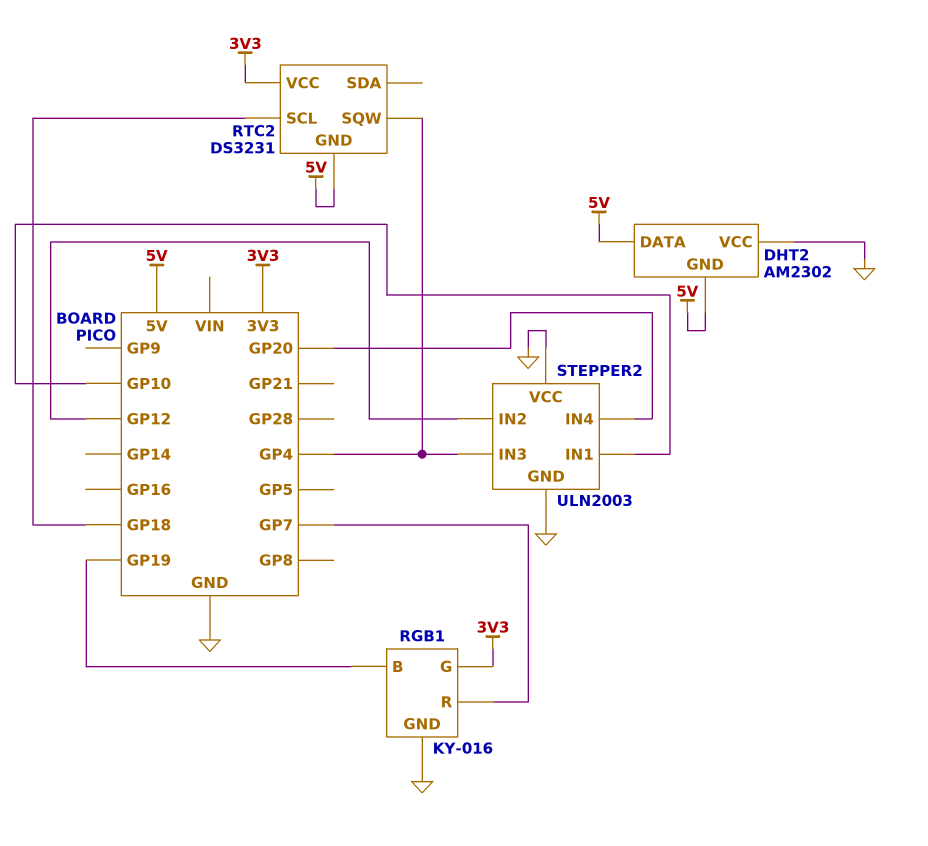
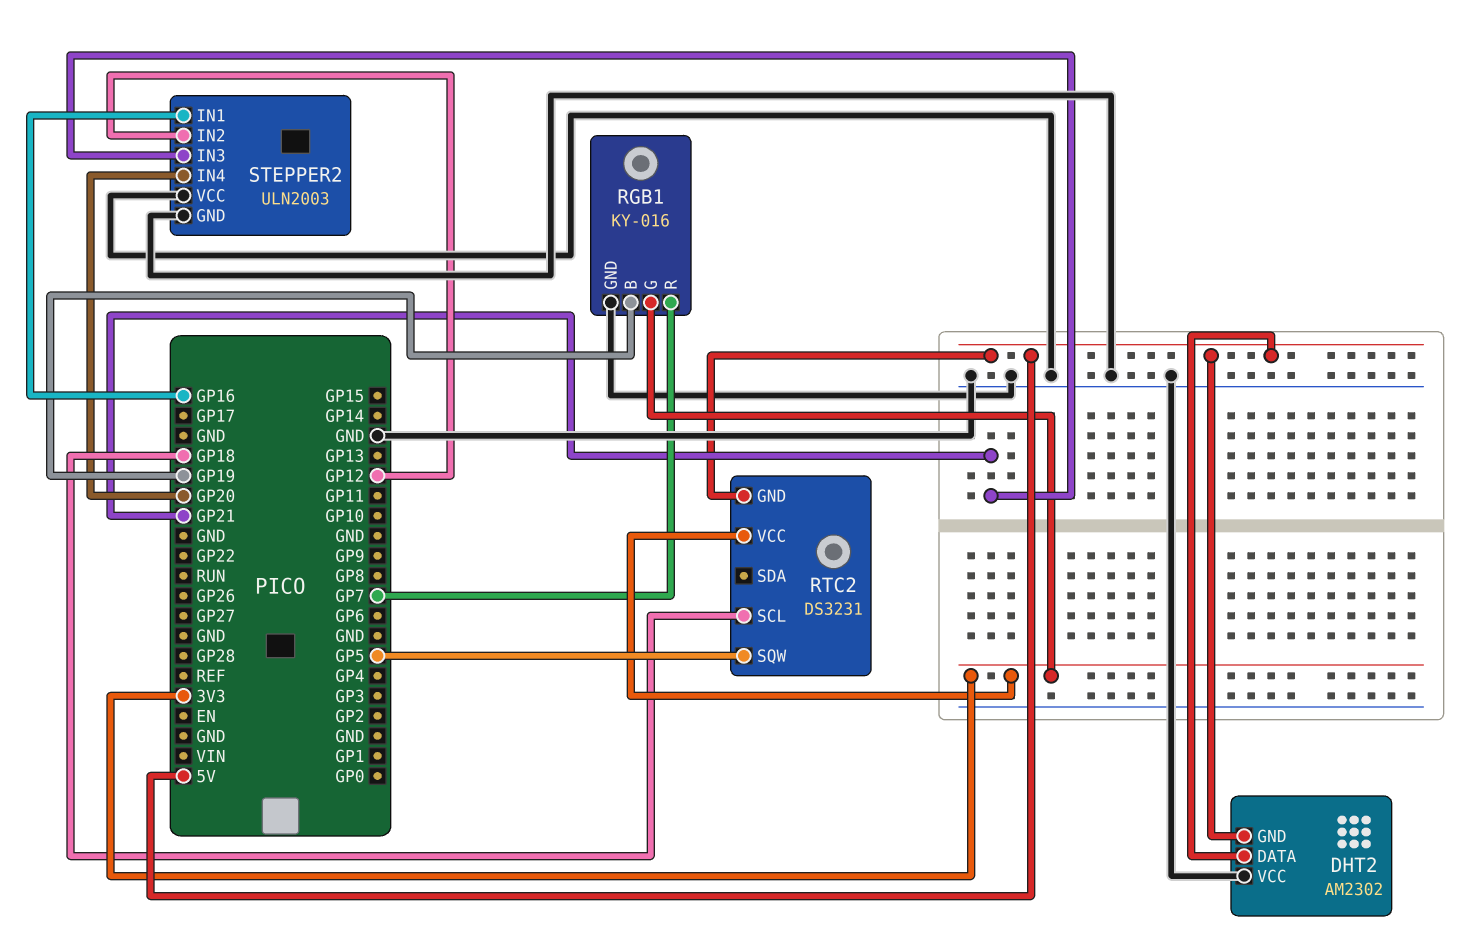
RTC2 pin SQW: GP4 -> GP5
STEPPER2 pin IN1: GP10 -> GP16
STEPPER2 pin IN3: GP4 -> GP21

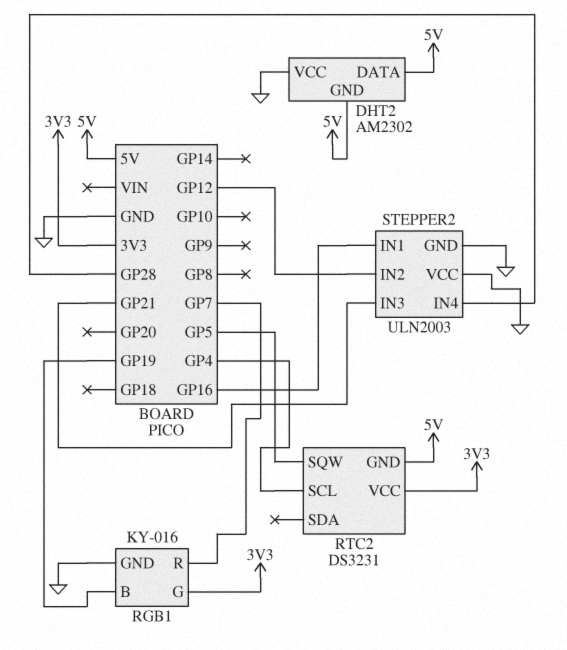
RTC2 pin SCL: GP18 -> GP4
STEPPER2 pin IN4: GP20 -> GP28

